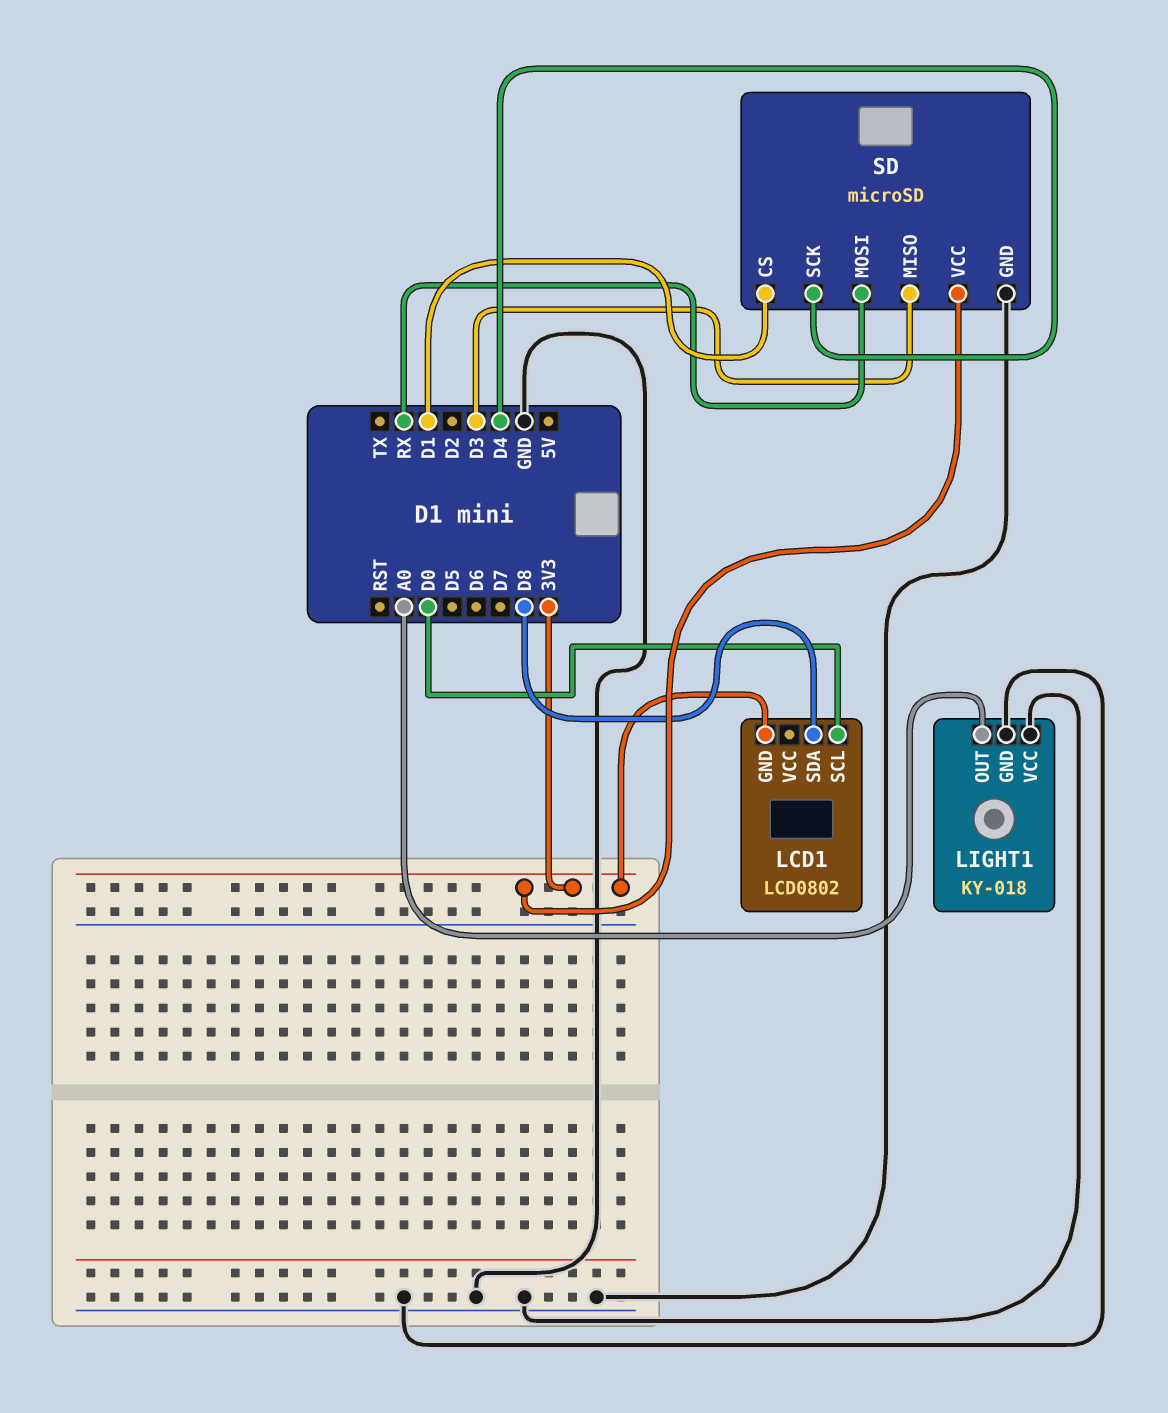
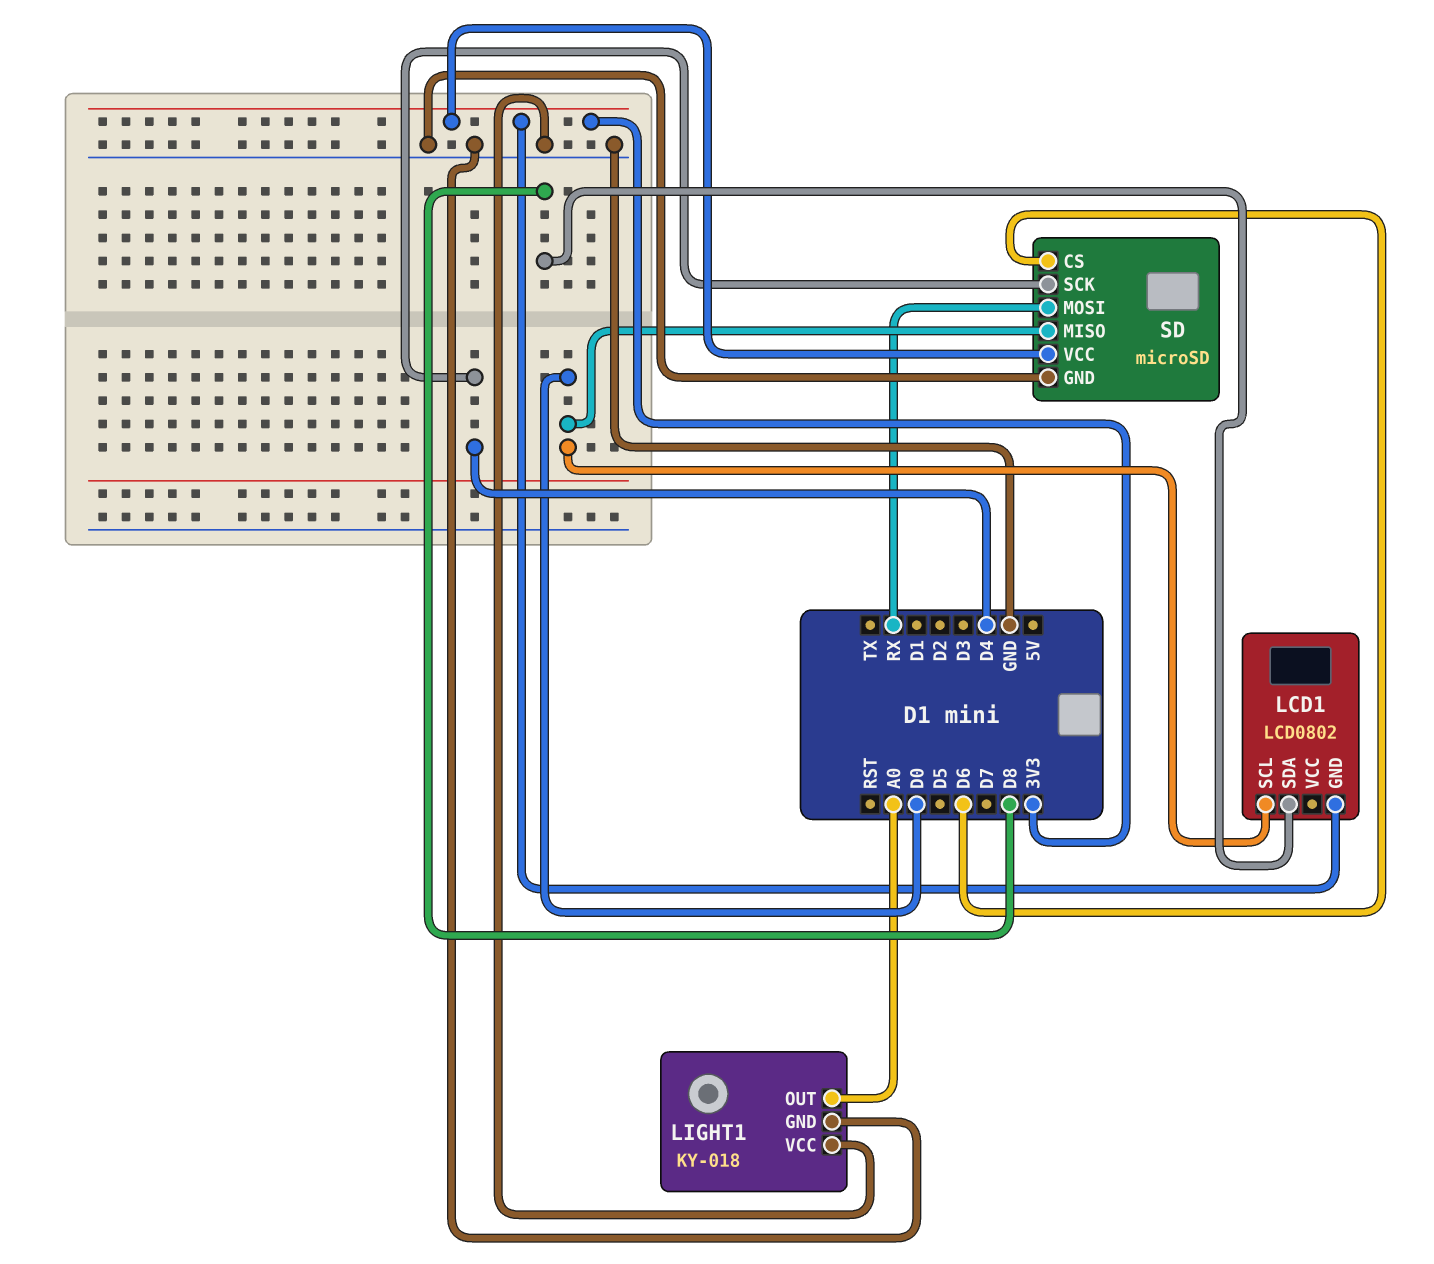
SD pin CS: D1 -> D6
SD pin MISO: D3 -> D0

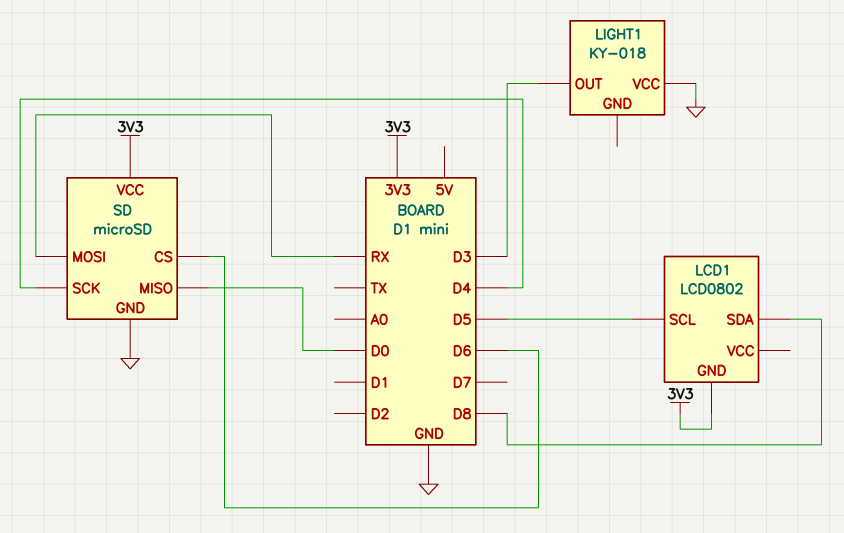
LCD1 pin SCL: D0 -> D5
LIGHT1 pin GND: GND -> none
LIGHT1 pin OUT: A0 -> D3

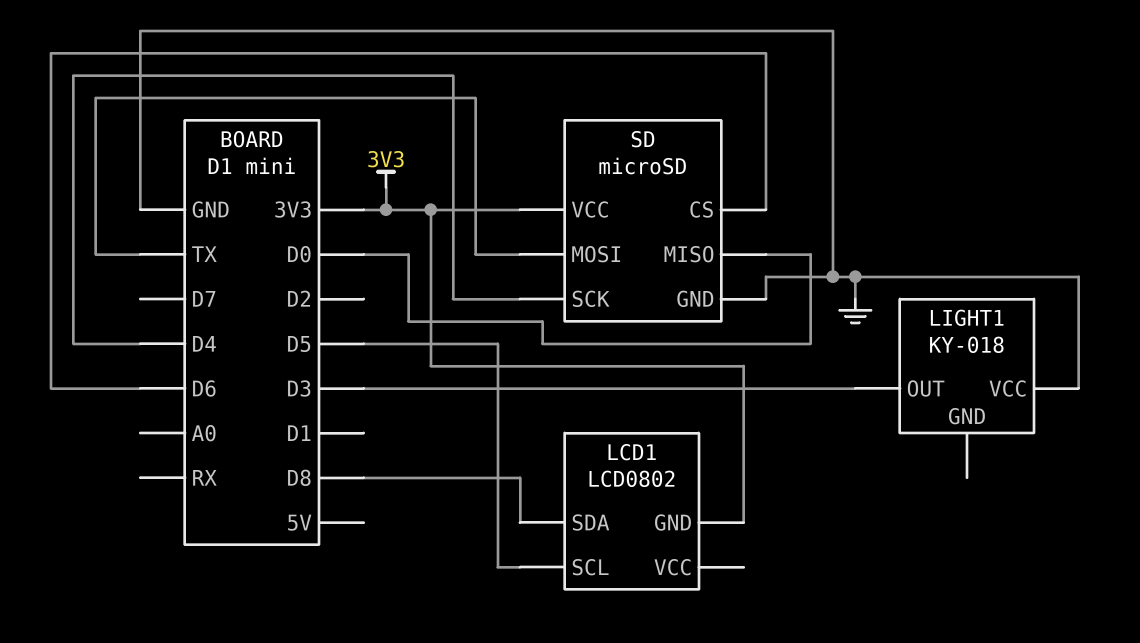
SD pin MOSI: RX -> TX

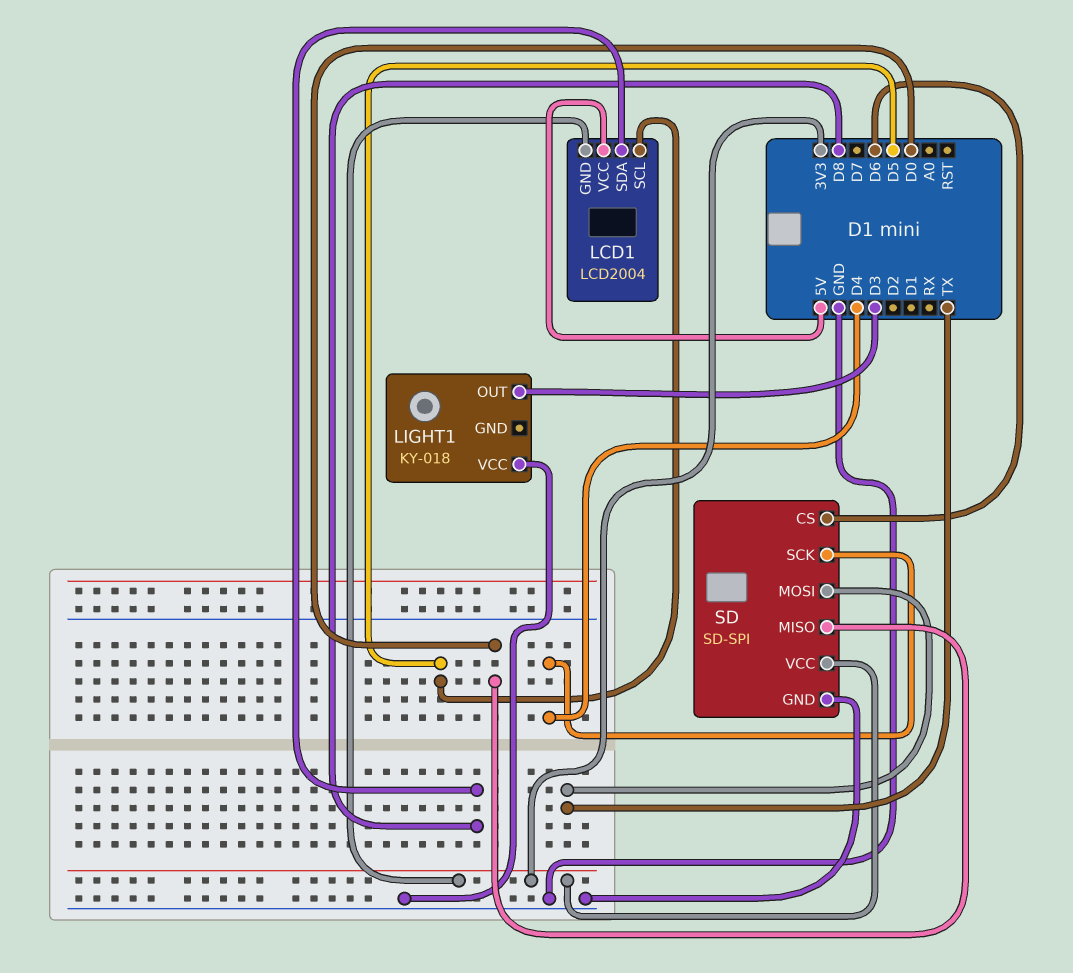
LCD1: LCD0802 -> LCD2004
LCD1 pin VCC: none -> 5V
SD: microSD -> SD-SPI

